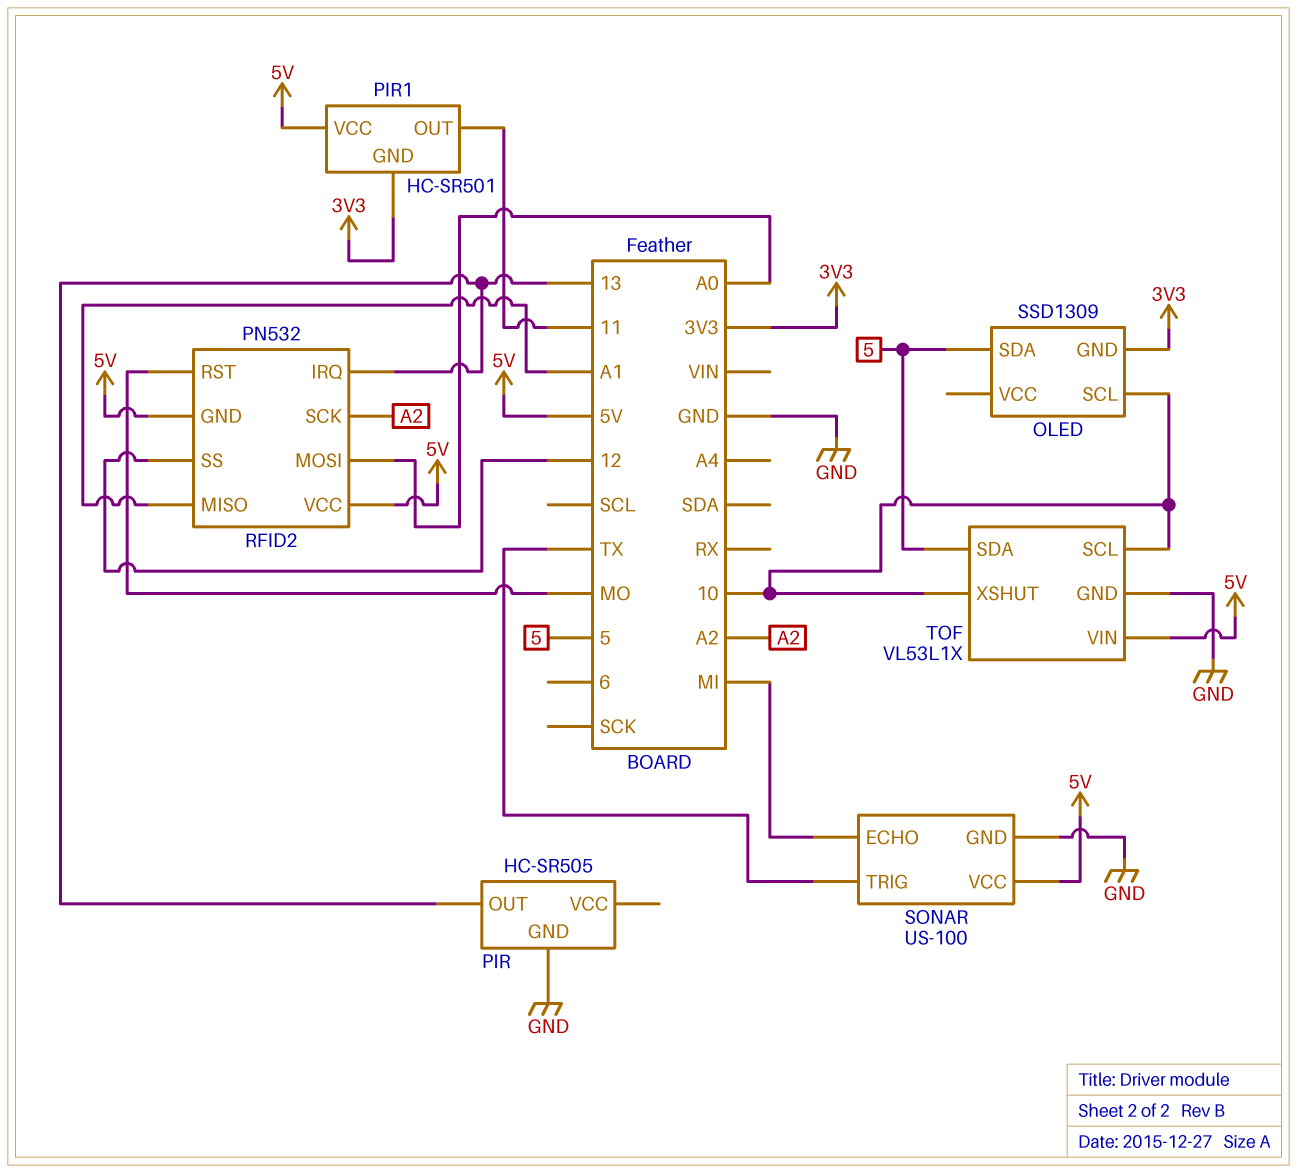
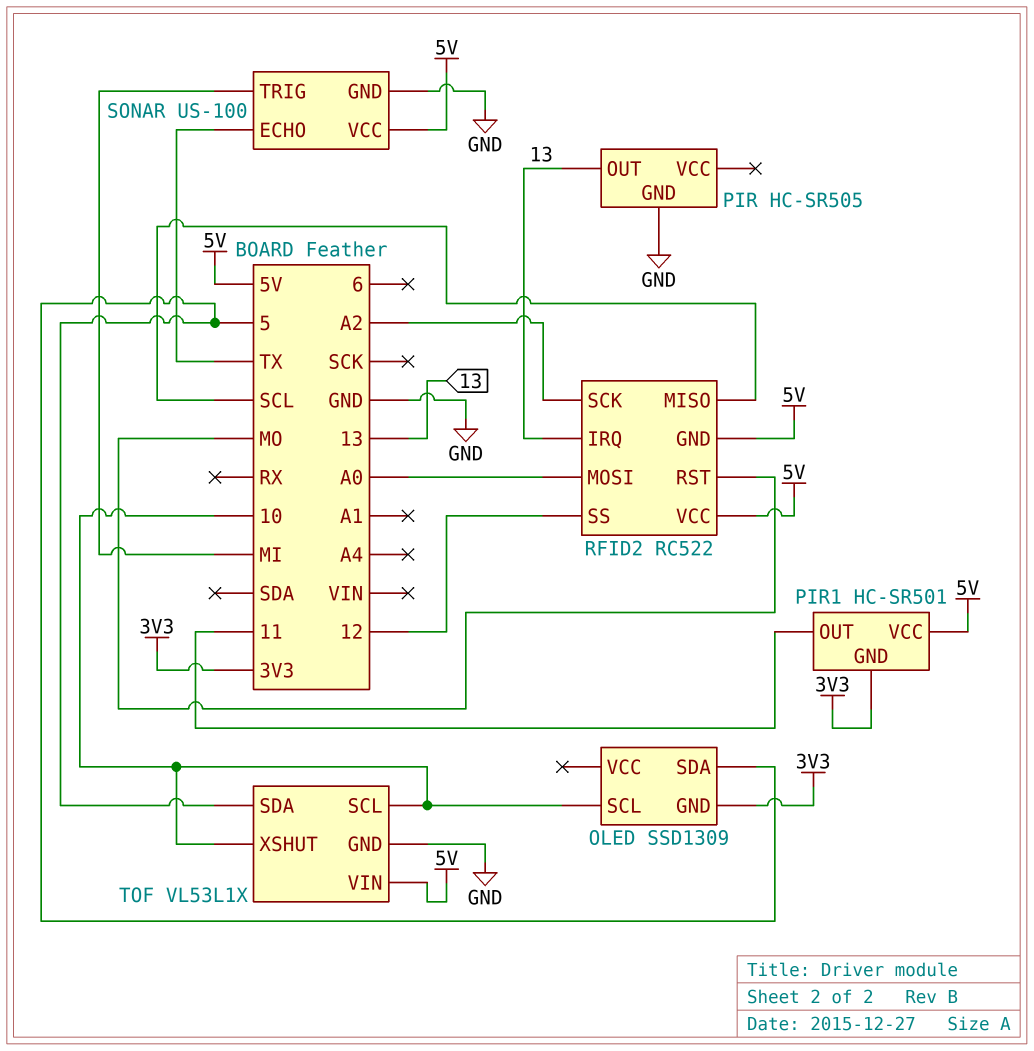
RFID2: PN532 -> RC522
RFID2 pin MISO: A1 -> SCL
SONAR pin ECHO: MI -> TX
SONAR pin TRIG: TX -> MI

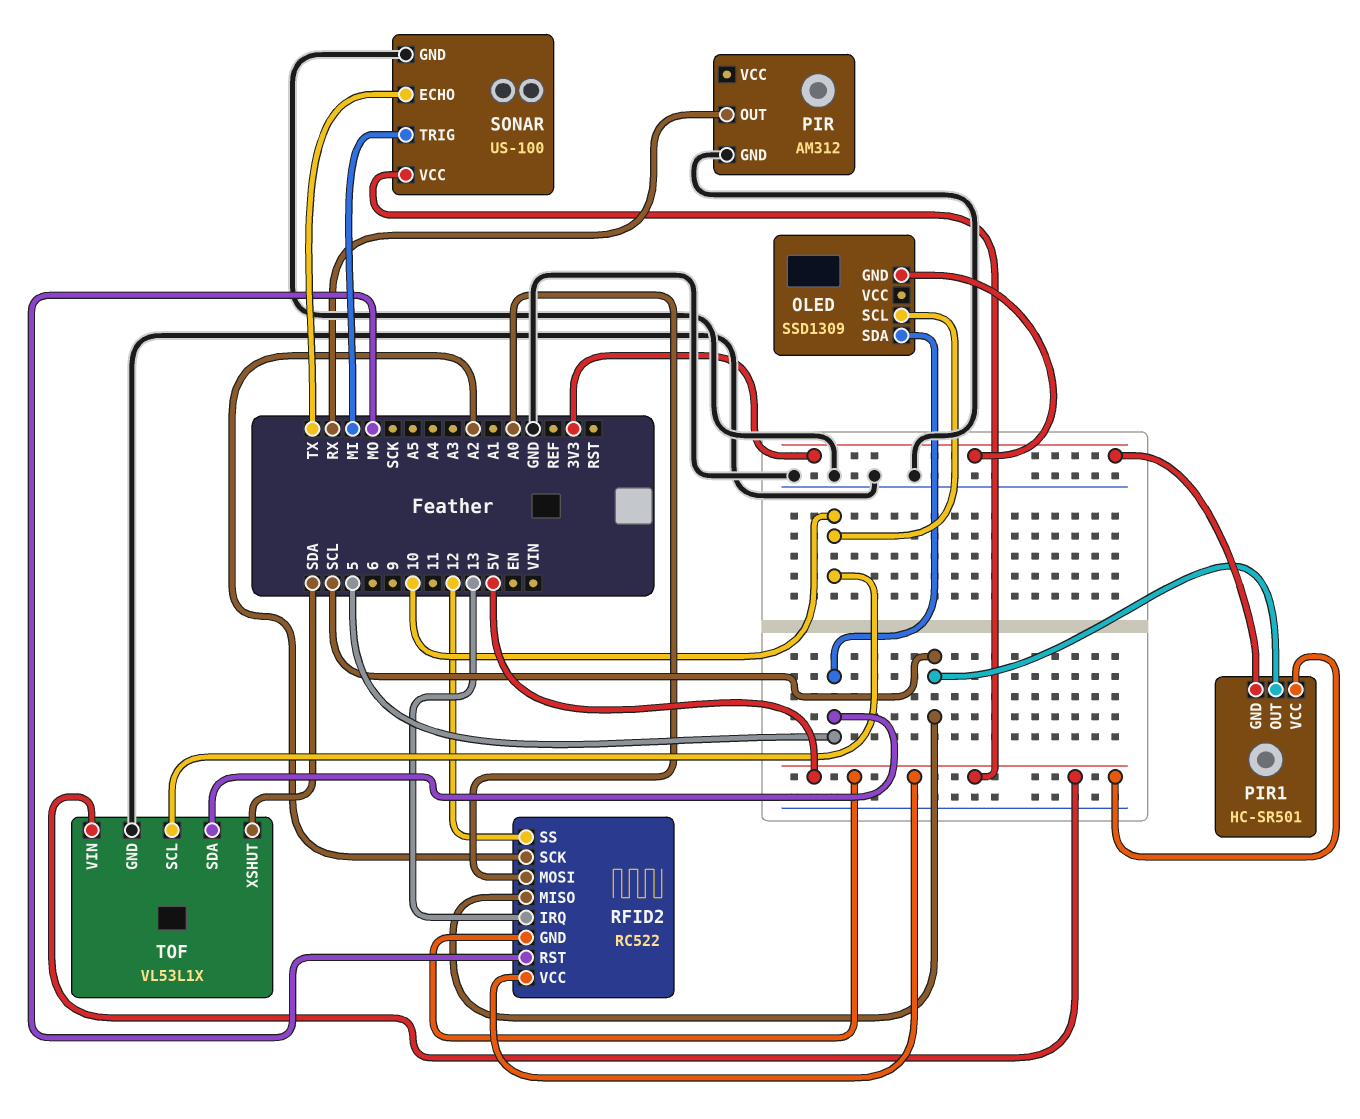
PIR: HC-SR505 -> AM312
PIR pin OUT: 13 -> RX
PIR1 pin OUT: 11 -> SCL
TOF pin XSHUT: 10 -> SDA

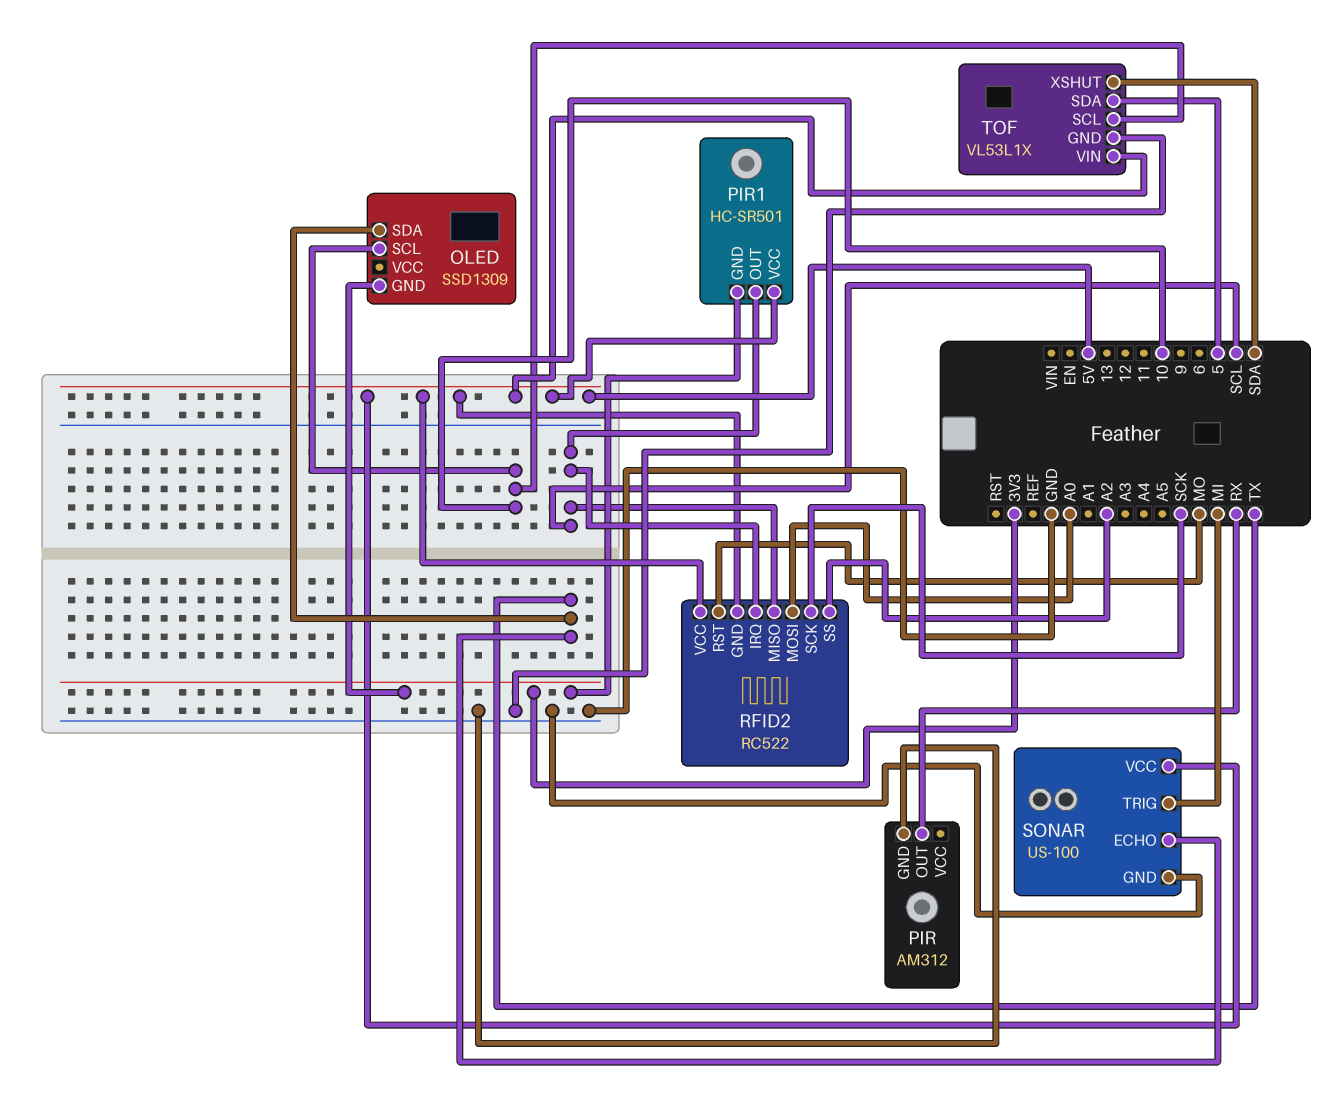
OLED pin SDA: 5 -> TX
RFID2 pin IRQ: 13 -> SCL
RFID2 pin SCK: A2 -> SCK
RFID2 pin SS: 12 -> A2

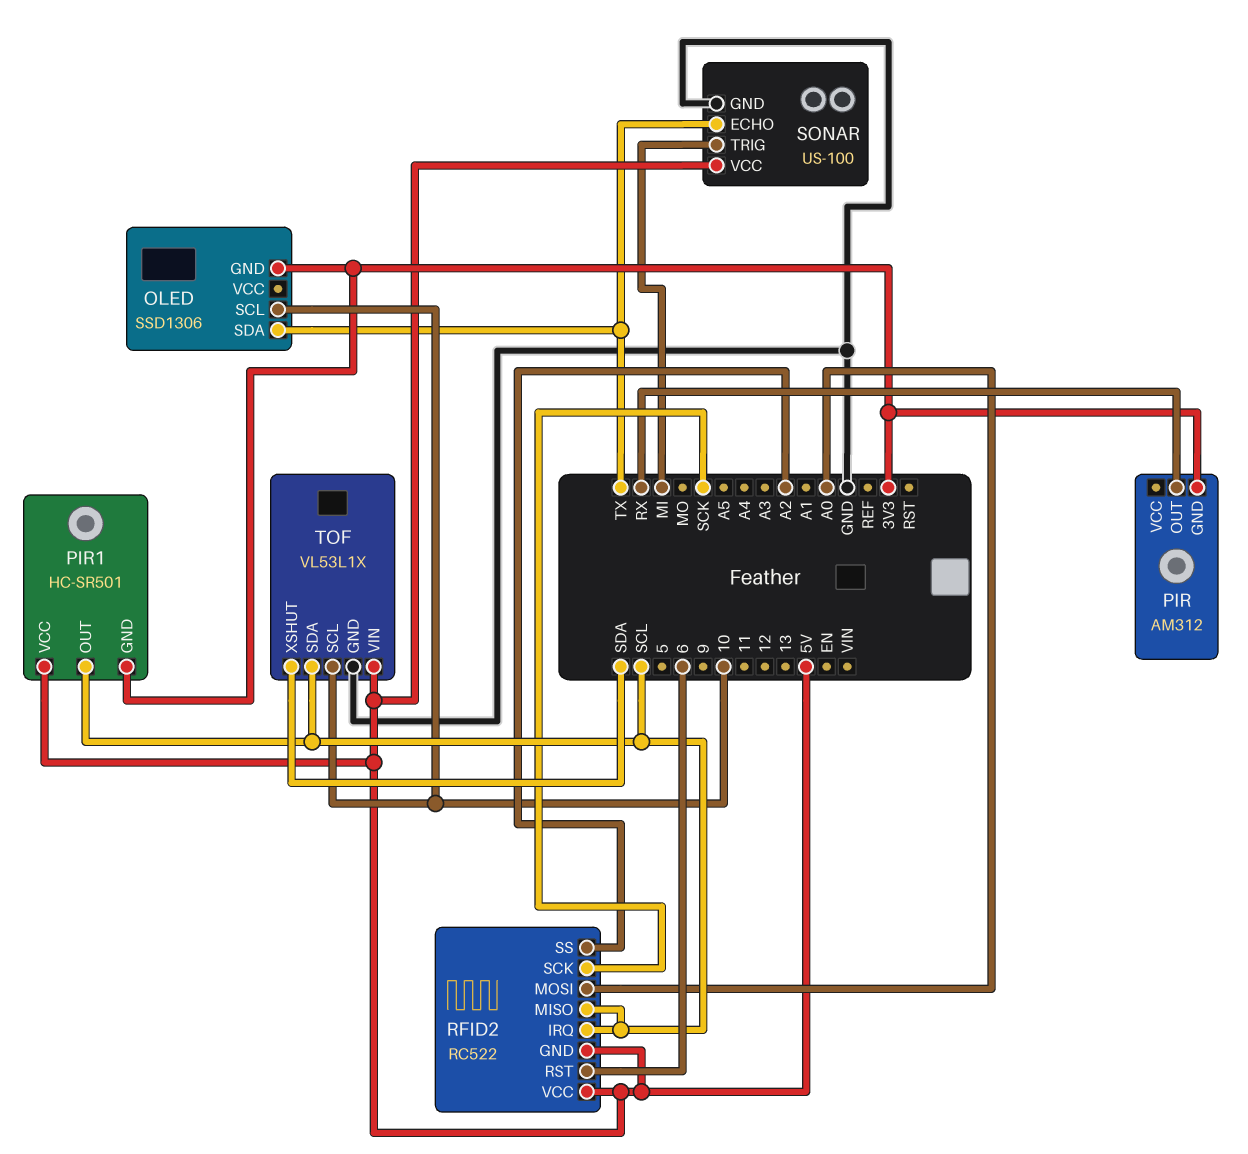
OLED: SSD1309 -> SSD1306
PIR pin GND: GND -> 3V3
RFID2 pin RST: MO -> 6
TOF pin SDA: 5 -> SCL

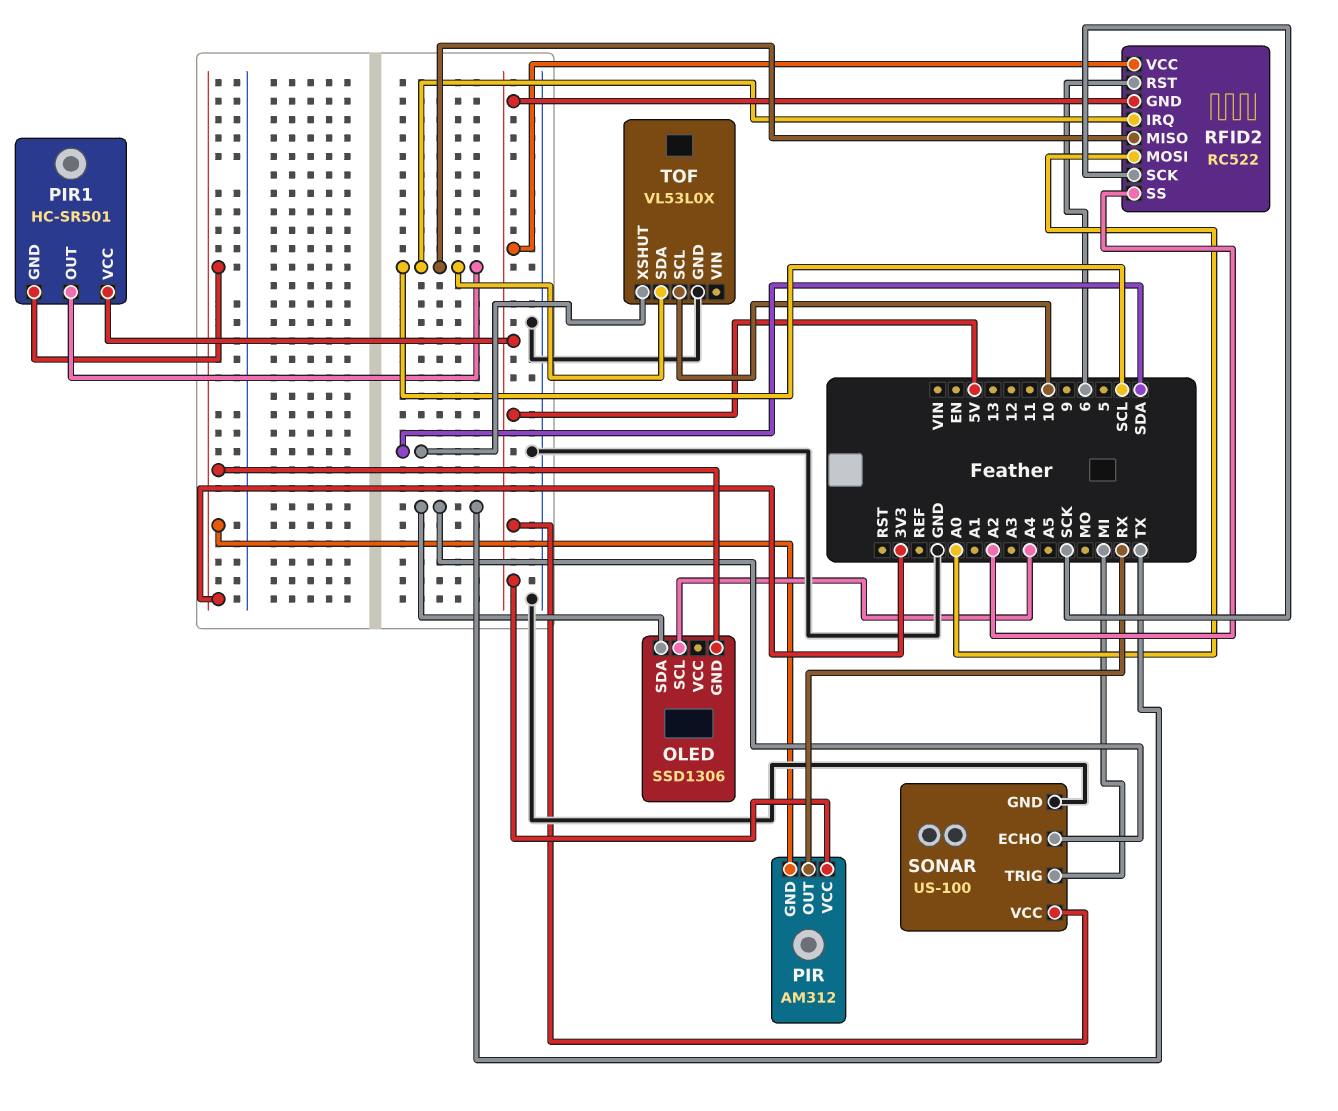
OLED pin SCL: 10 -> A4
PIR pin VCC: none -> 5V
TOF: VL53L1X -> VL53L0X
TOF pin VIN: 5V -> none

